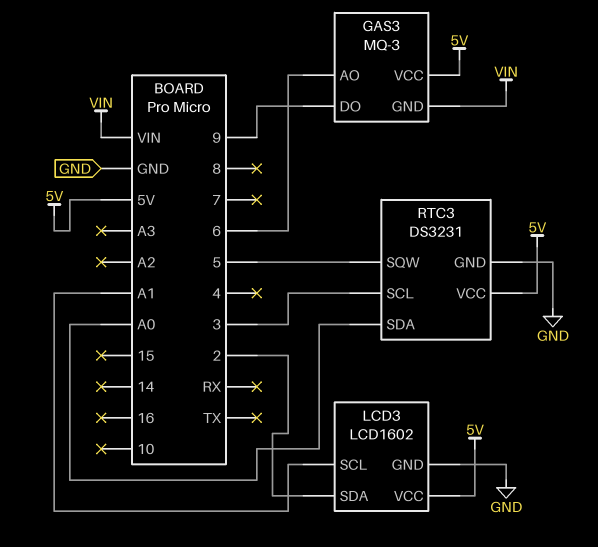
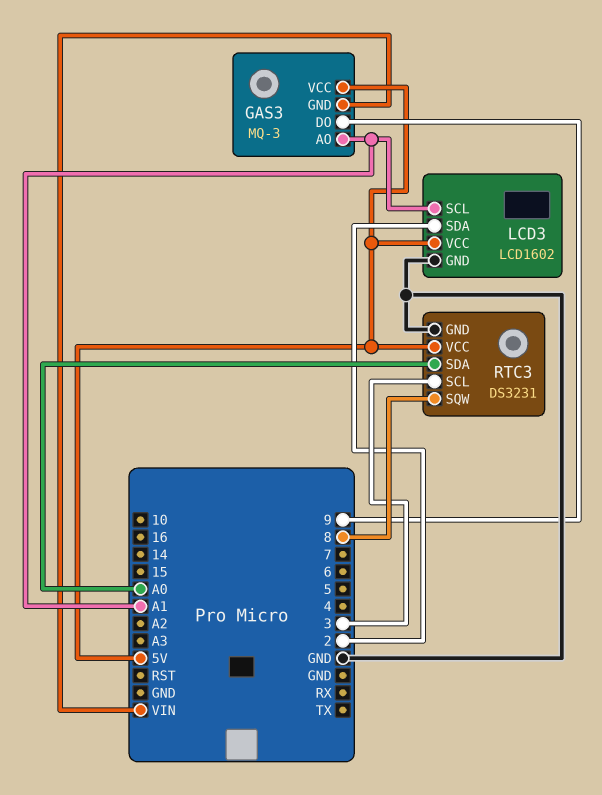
GAS3 pin AO: 6 -> A1
RTC3 pin SQW: 5 -> 8

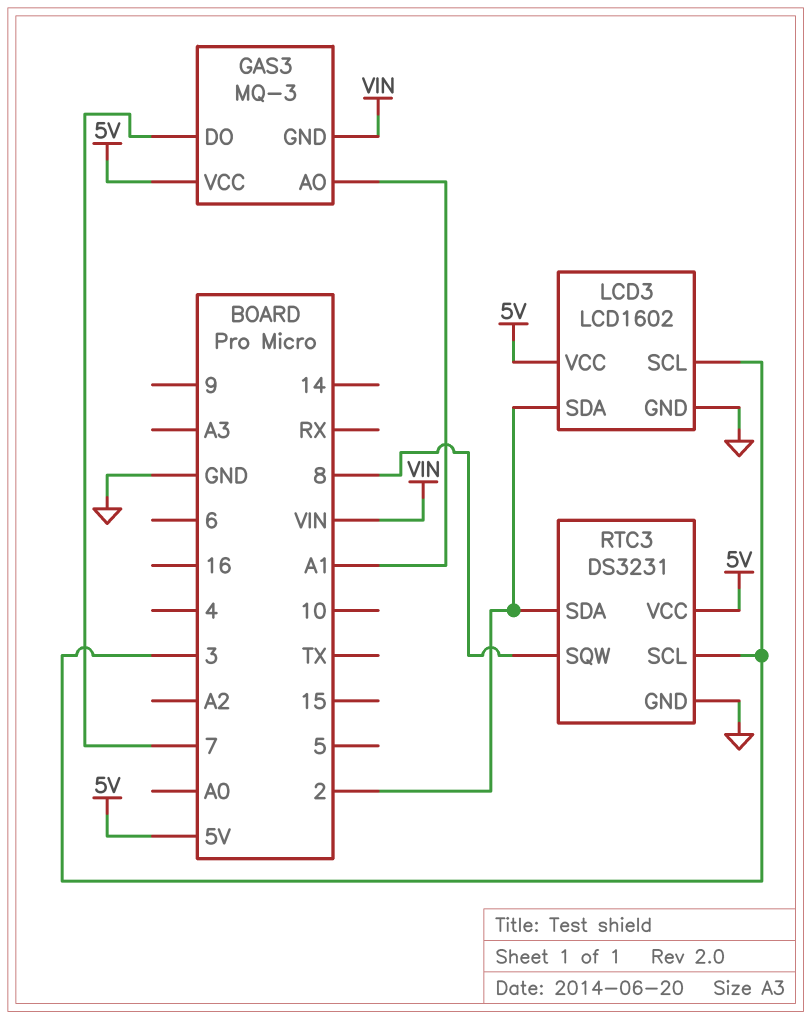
GAS3 pin DO: 9 -> 7
LCD3 pin SCL: A1 -> 3
RTC3 pin SDA: A0 -> 2

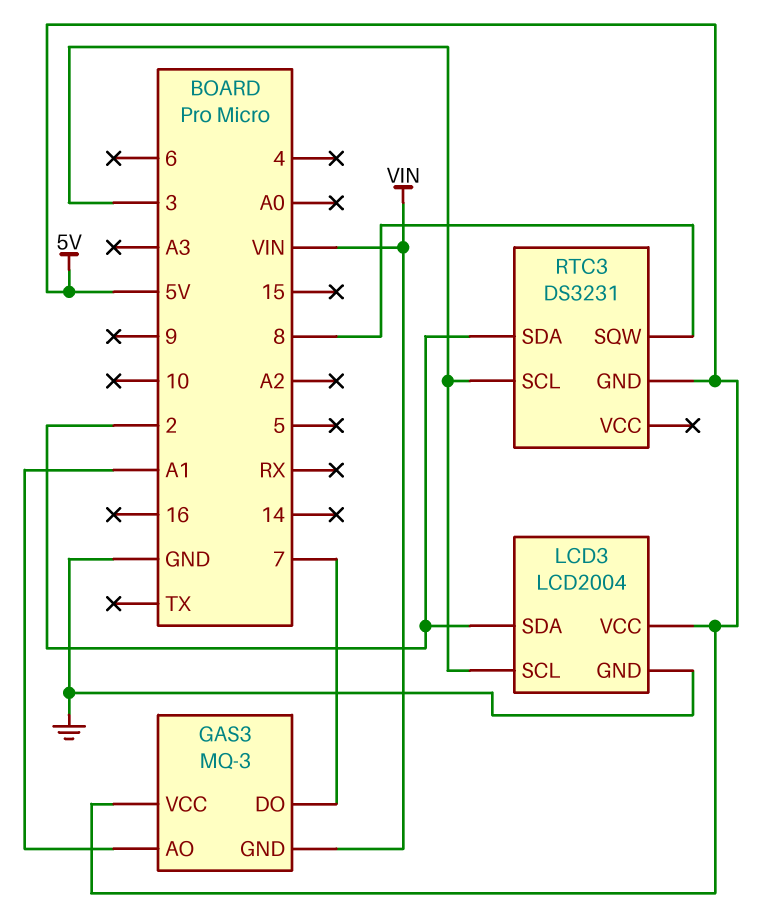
LCD3: LCD1602 -> LCD2004
RTC3 pin GND: GND -> 5V
RTC3 pin VCC: 5V -> none

